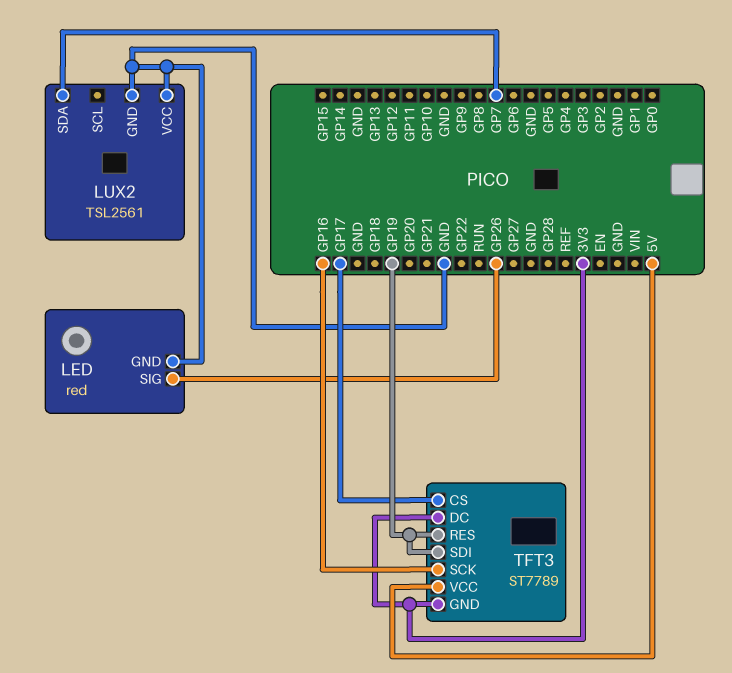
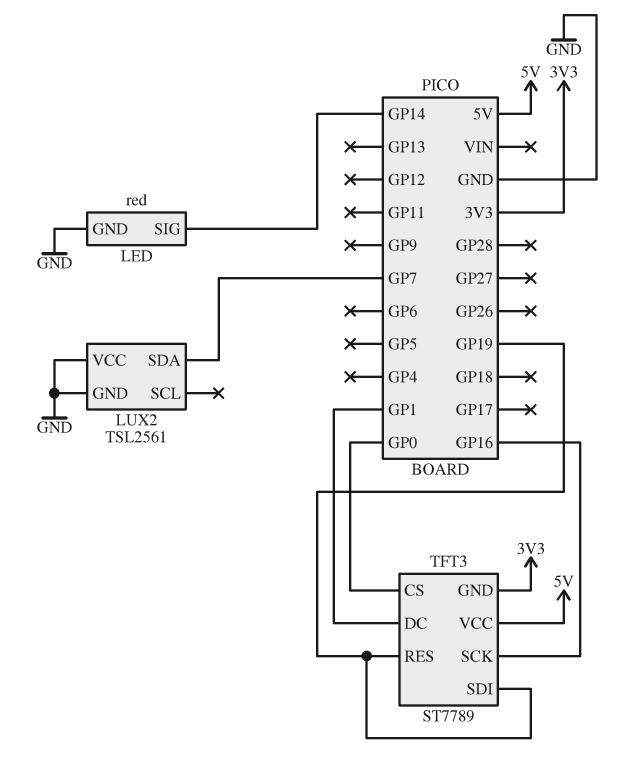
LED pin SIG: GP26 -> GP14
TFT3 pin CS: GP17 -> GP0
TFT3 pin DC: 3V3 -> GP1

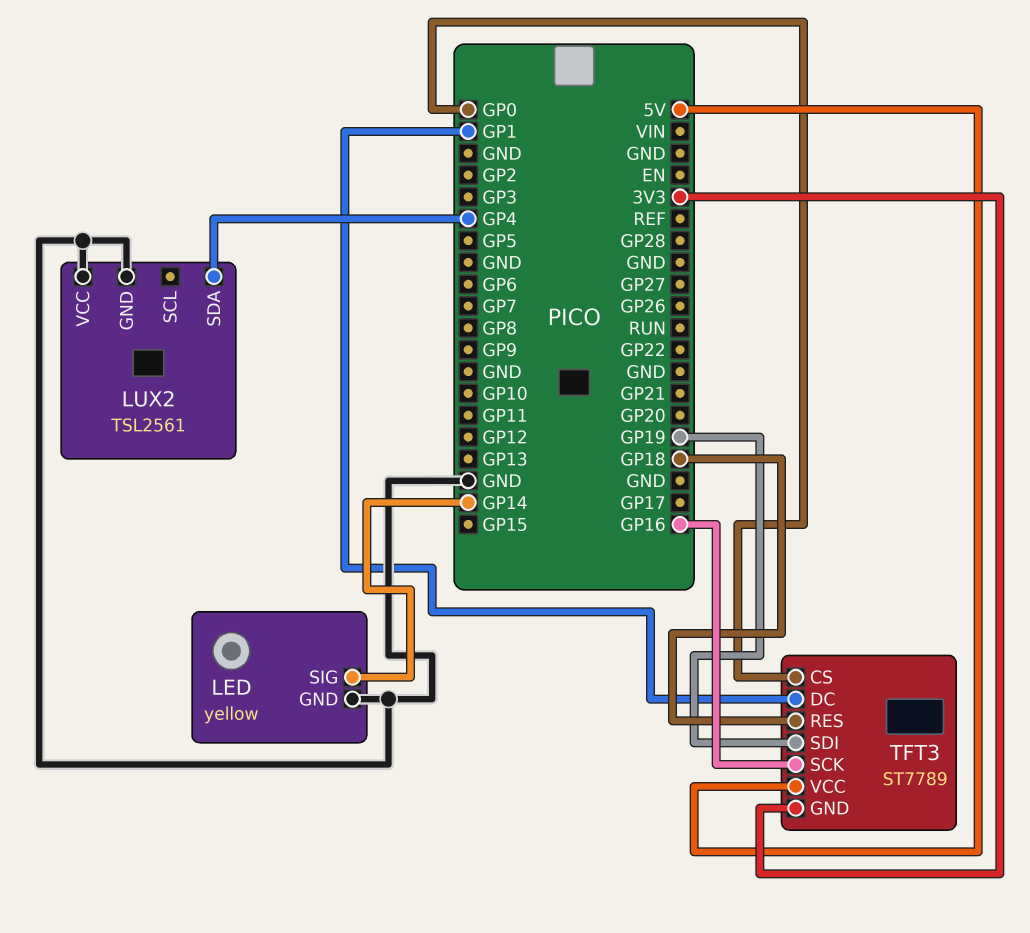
LED: red -> yellow
LUX2 pin SDA: GP7 -> GP4
TFT3 pin RES: GP19 -> GP18

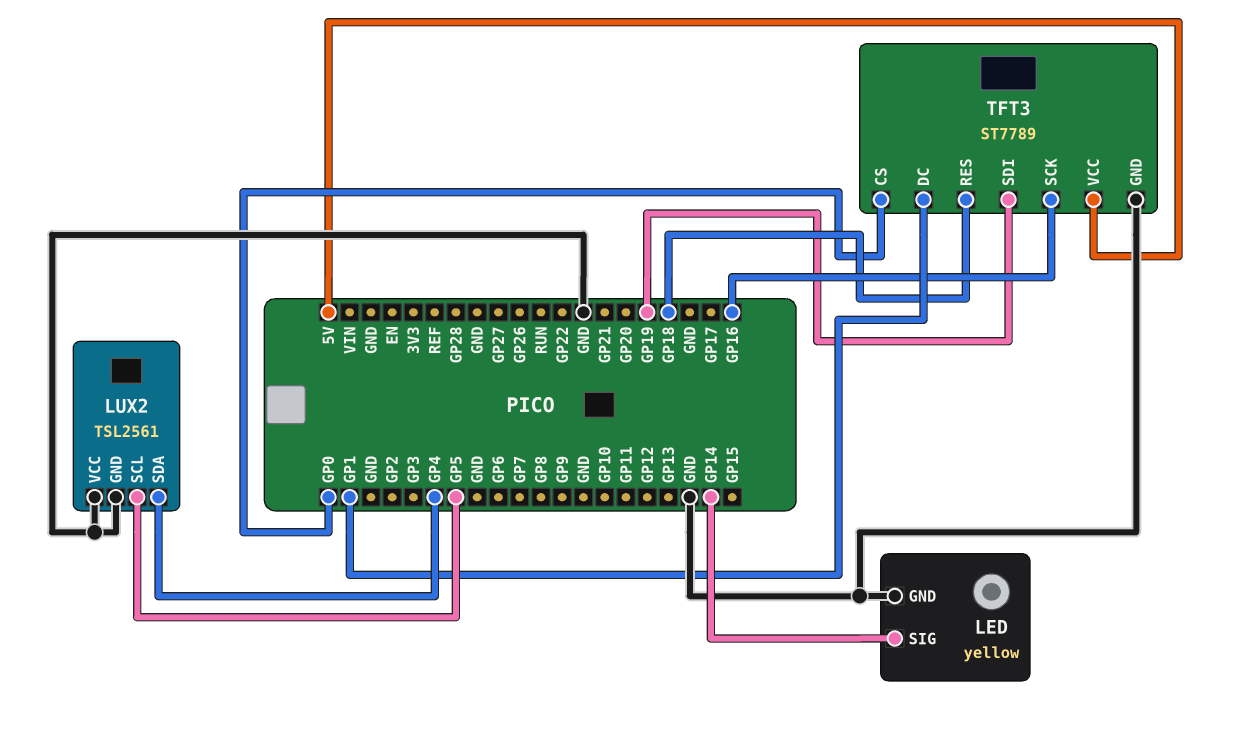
LUX2 pin SCL: none -> GP5
TFT3 pin GND: 3V3 -> GND

